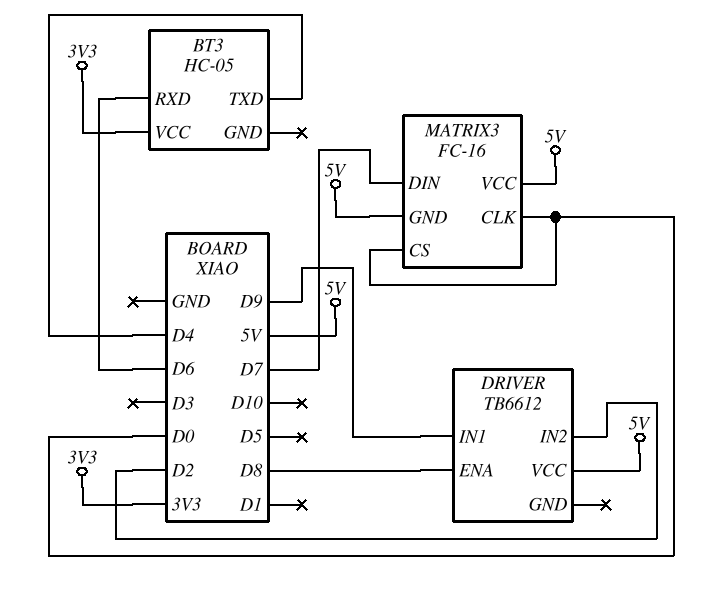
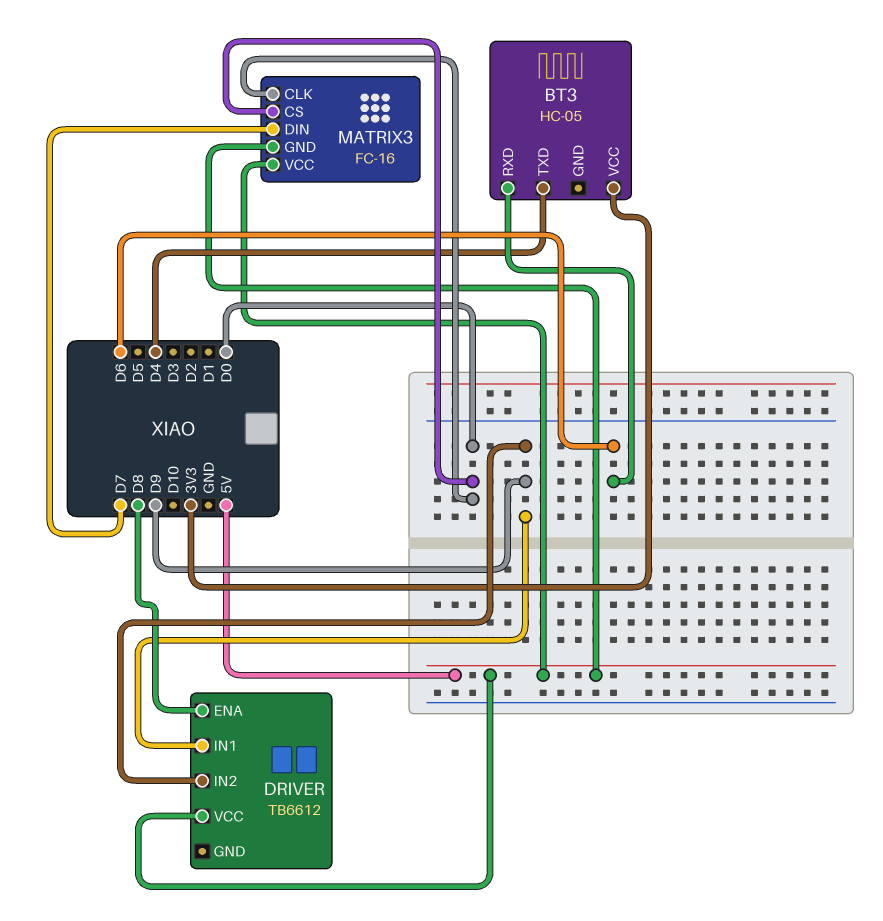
DRIVER pin IN2: D2 -> D9

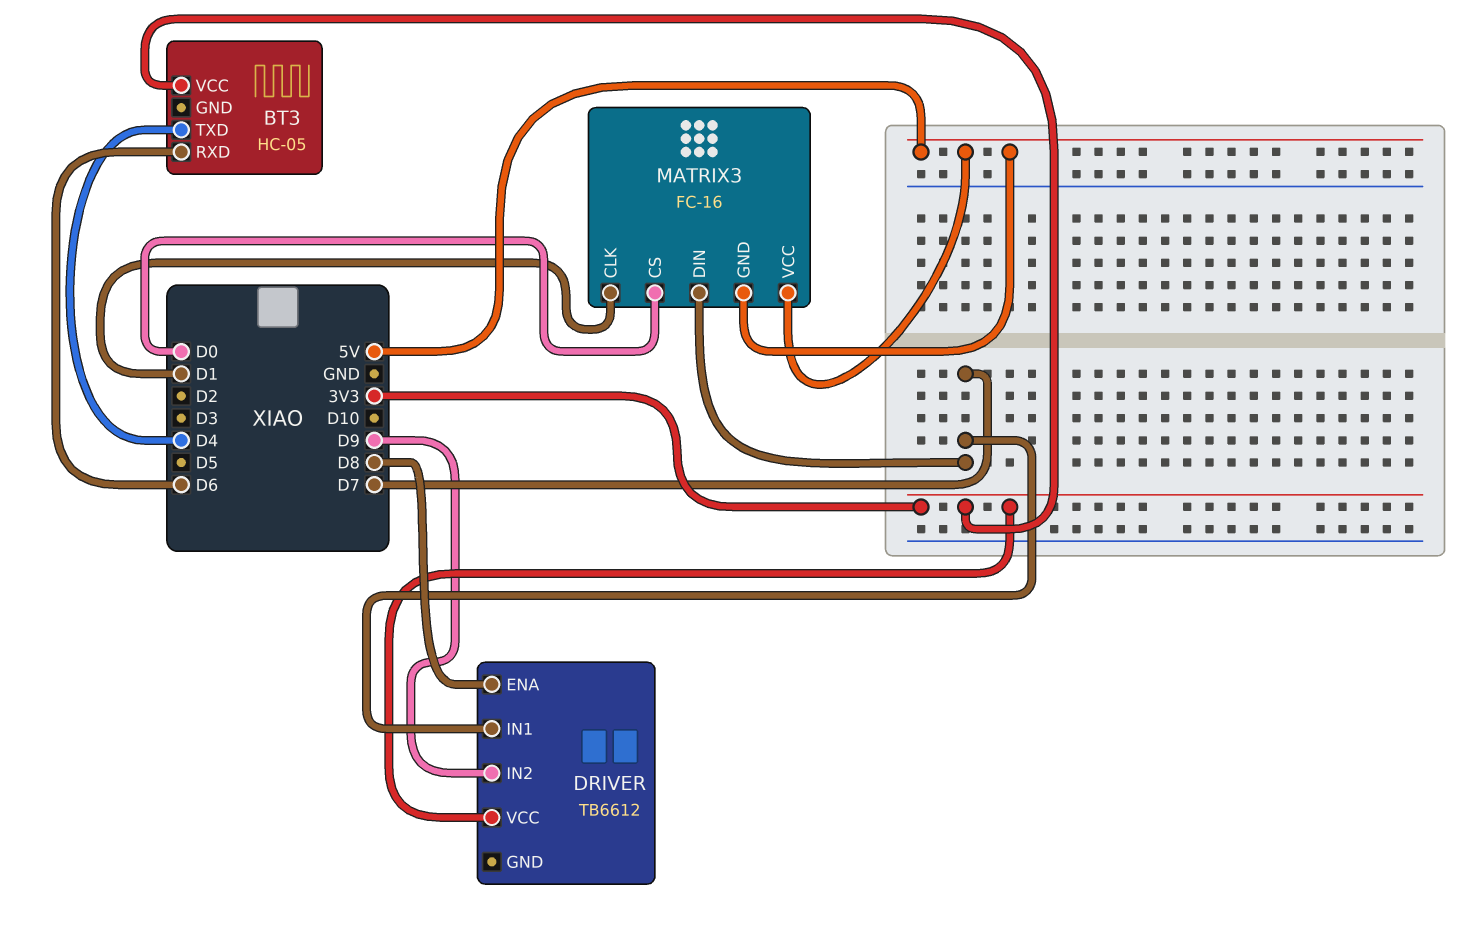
DRIVER pin IN1: D9 -> D7
DRIVER pin VCC: 5V -> 3V3
MATRIX3 pin CLK: D0 -> D1

